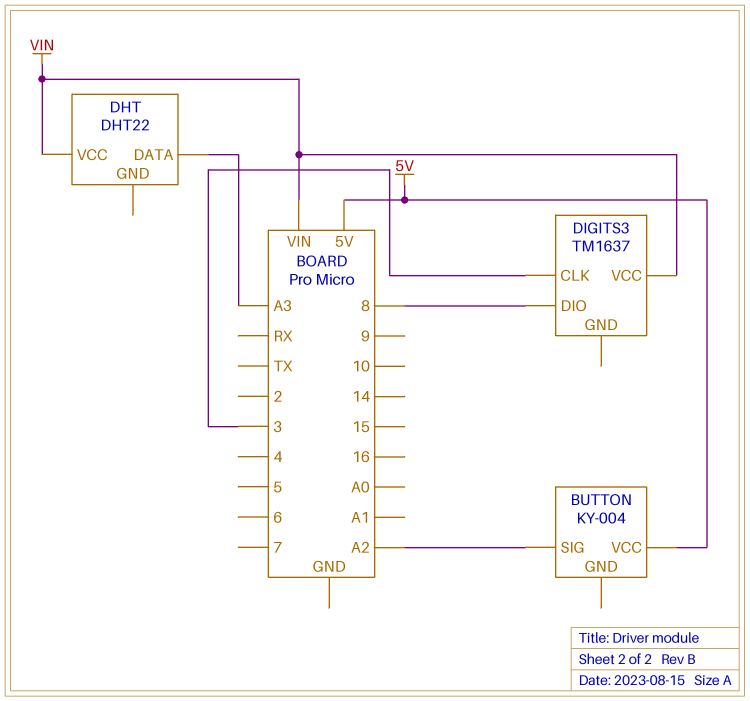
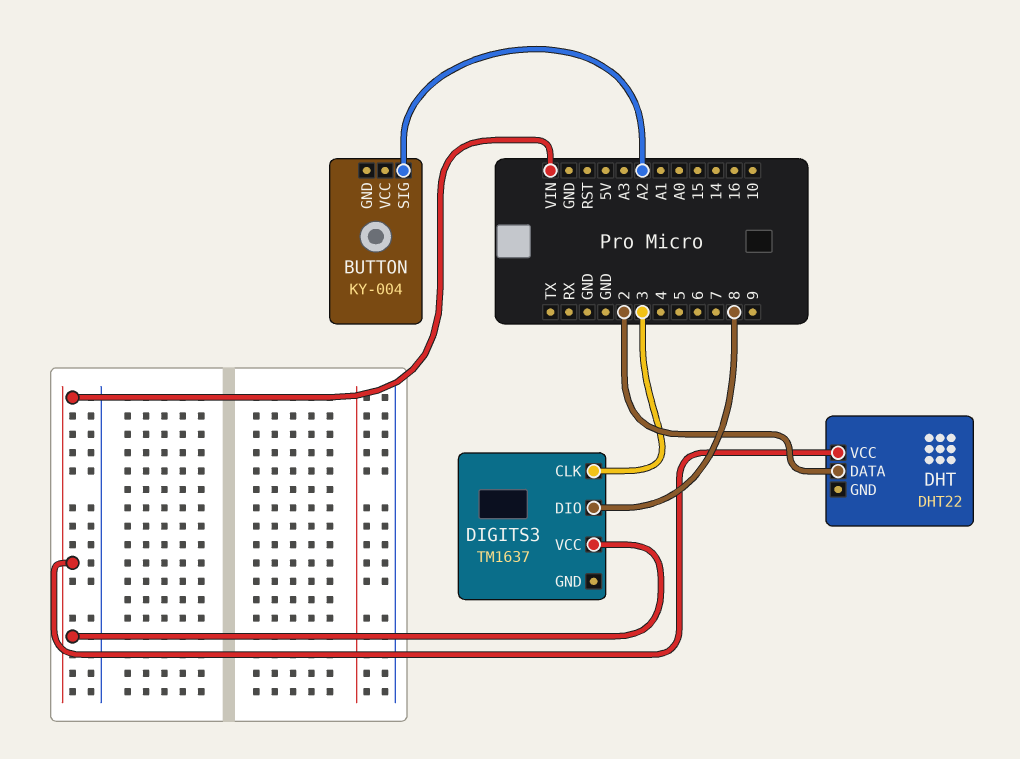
BUTTON pin VCC: 5V -> none
DHT pin DATA: A3 -> 2

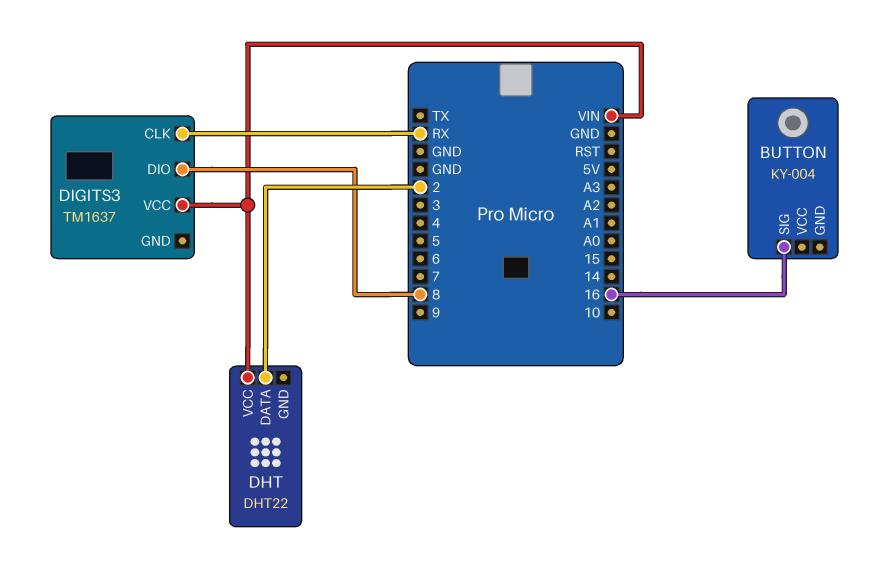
BUTTON pin SIG: A2 -> 16
DIGITS3 pin CLK: 3 -> RX

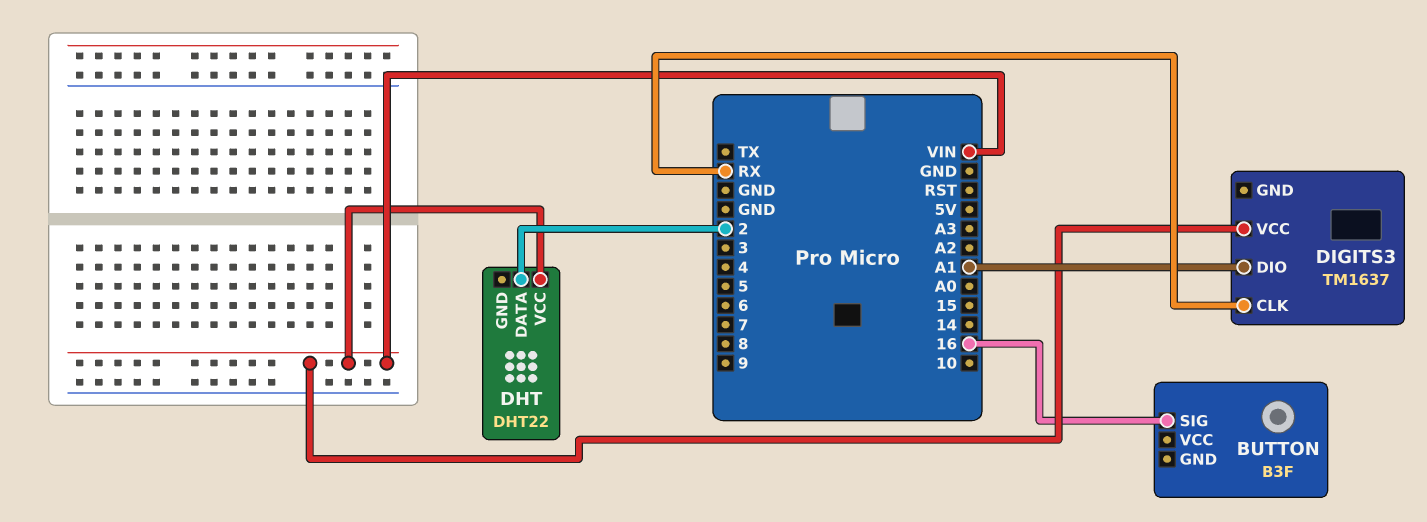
BUTTON: KY-004 -> B3F
DIGITS3 pin DIO: 8 -> A1

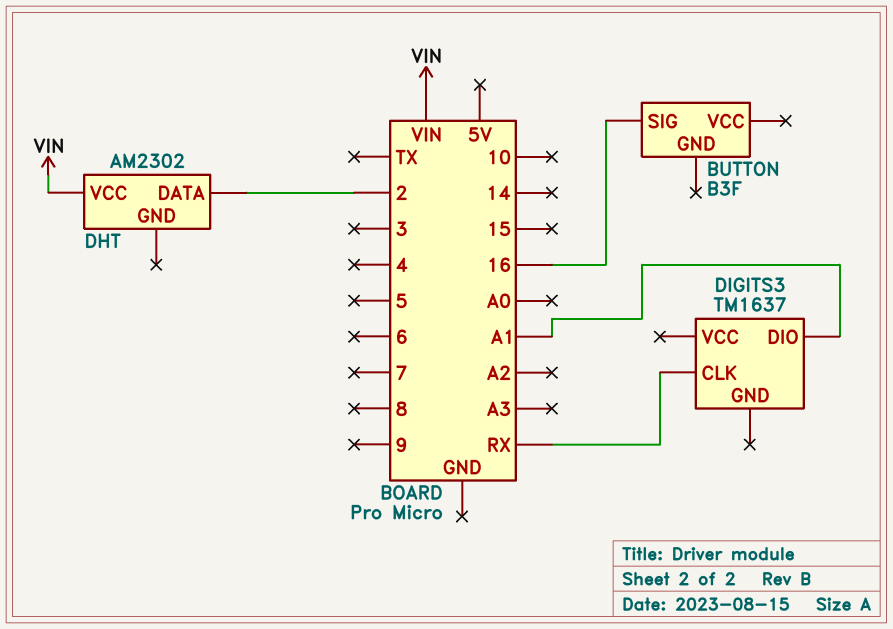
DHT: DHT22 -> AM2302
DIGITS3 pin VCC: VIN -> none

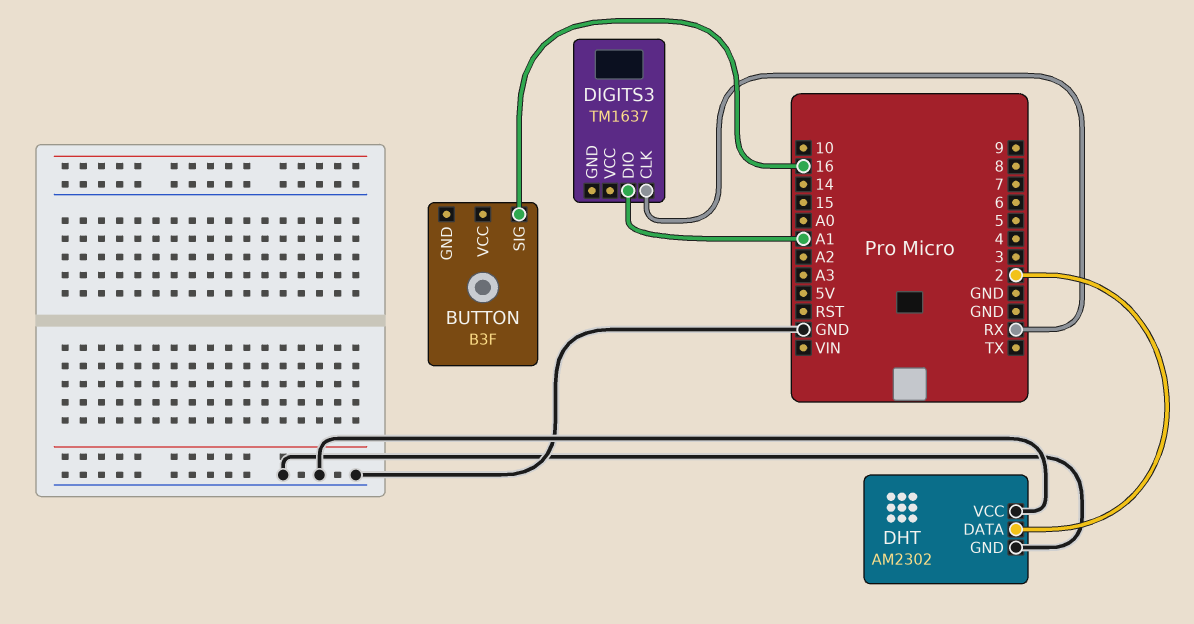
DHT pin GND: none -> GND
DHT pin VCC: VIN -> GND

